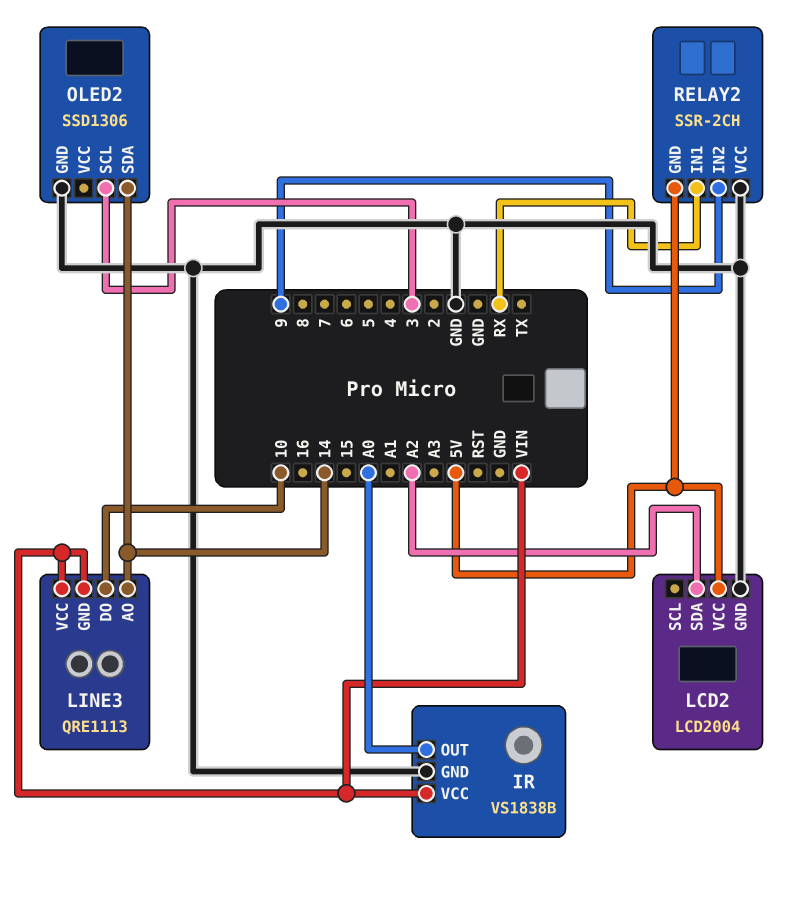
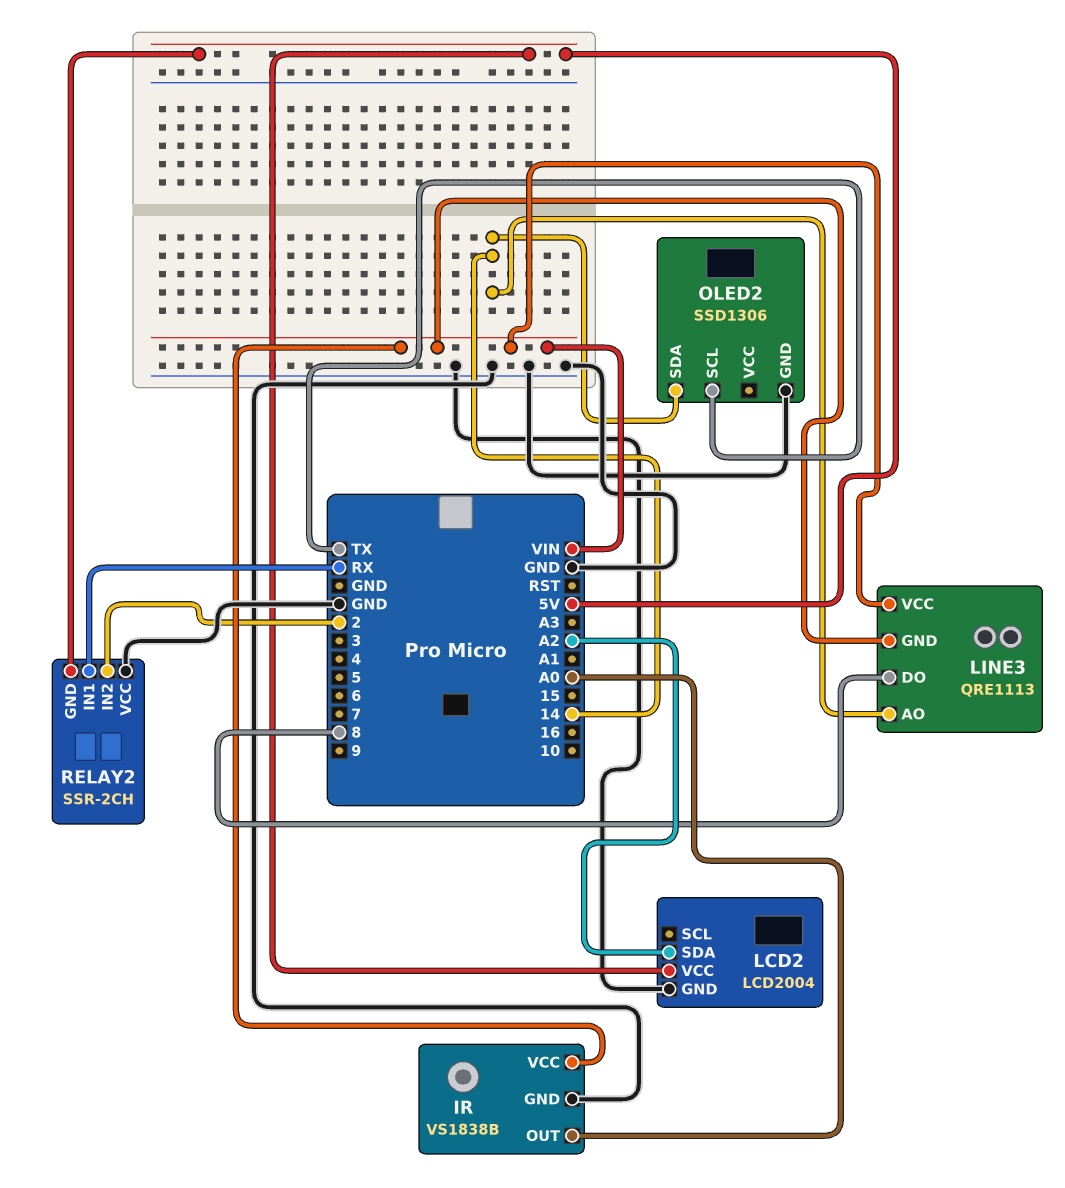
LINE3 pin DO: 10 -> 8
OLED2 pin SCL: 3 -> TX
RELAY2 pin IN2: 9 -> 2

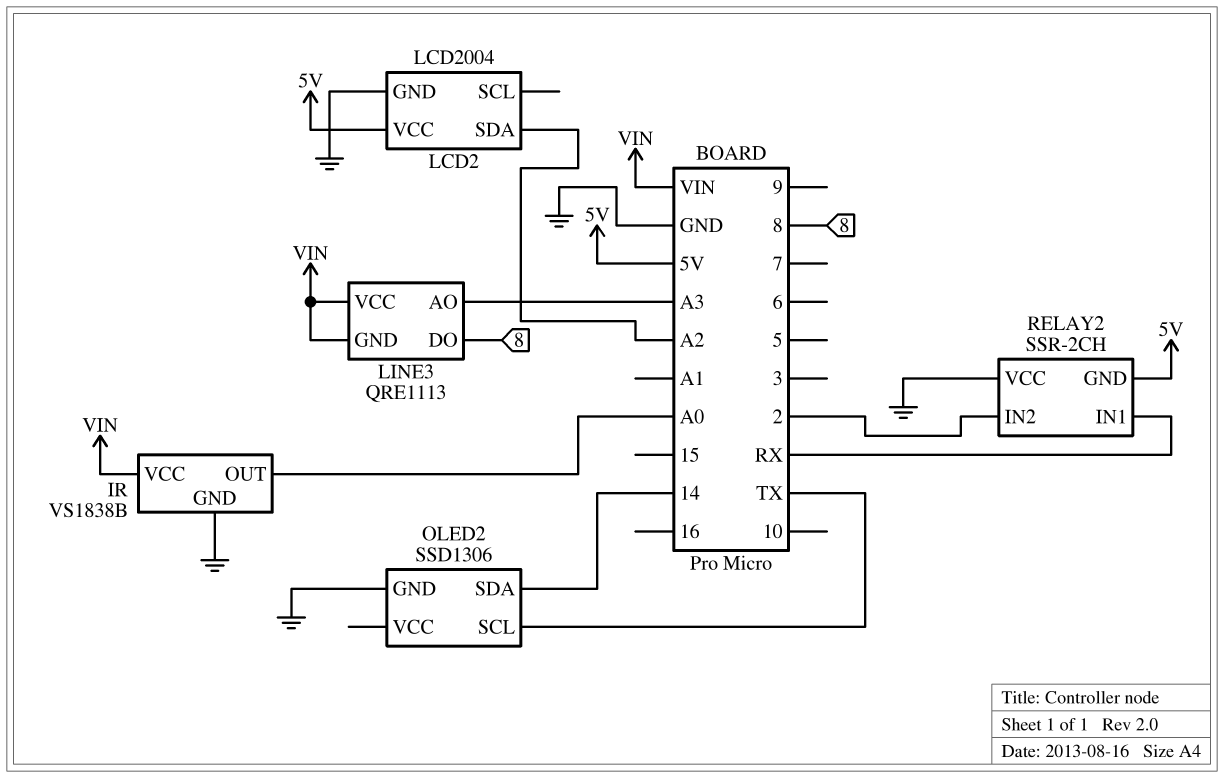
LINE3 pin AO: 14 -> A3

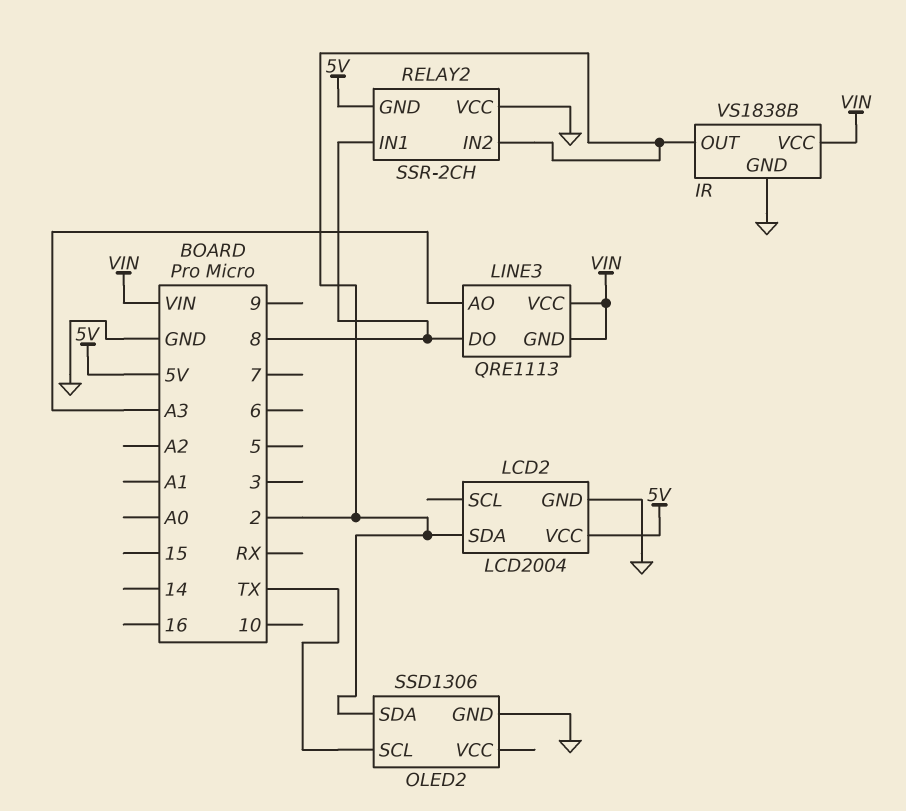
IR pin OUT: A0 -> 2
LCD2 pin SDA: A2 -> 2
OLED2 pin SDA: 14 -> 2
RELAY2 pin IN1: RX -> 8

